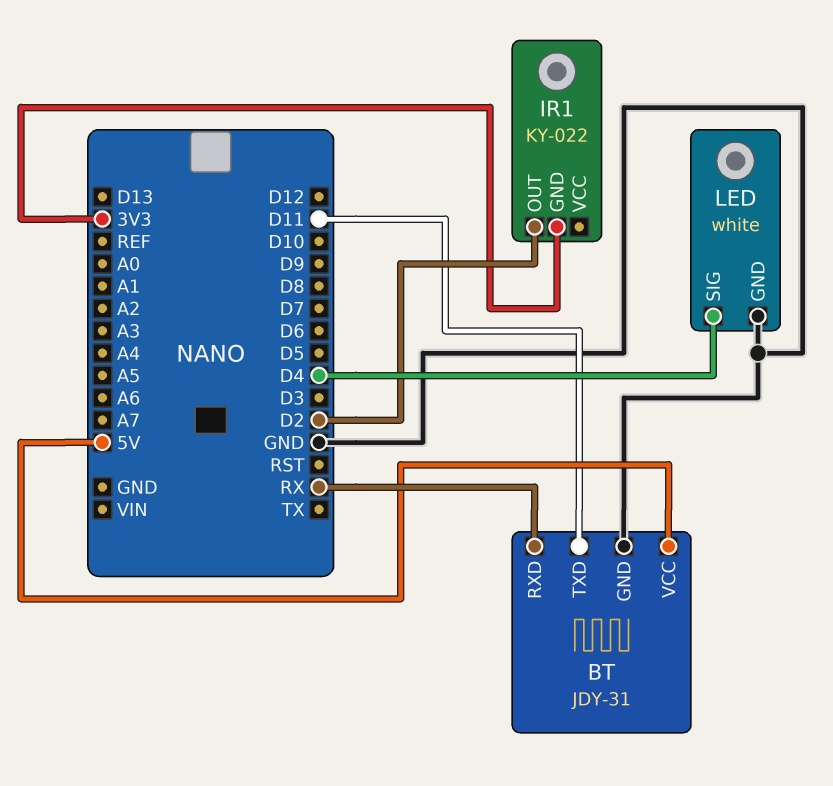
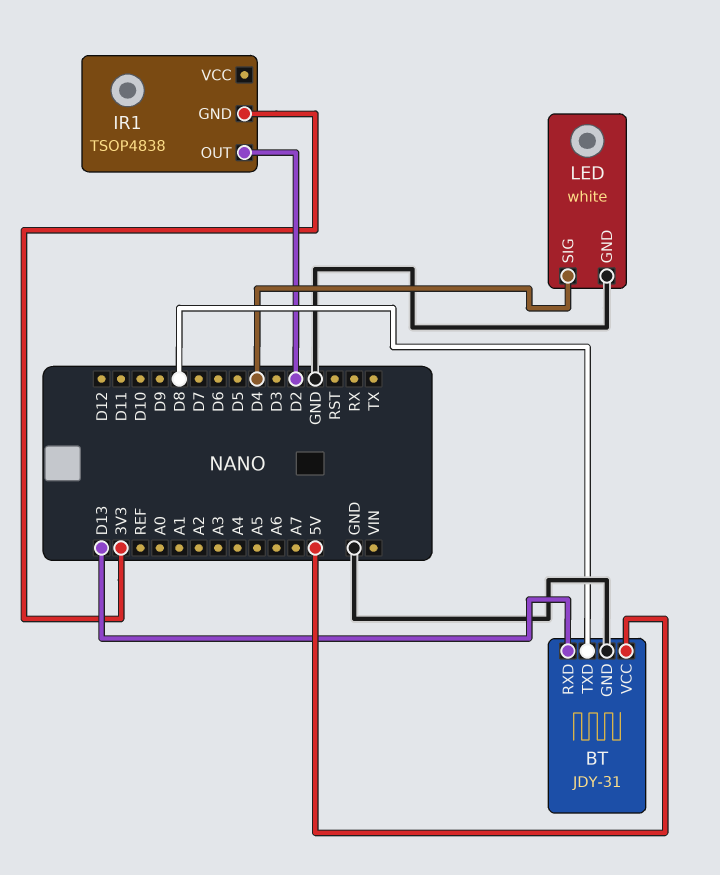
BT pin RXD: RX -> D13
BT pin TXD: D11 -> D8
IR1: KY-022 -> TSOP4838

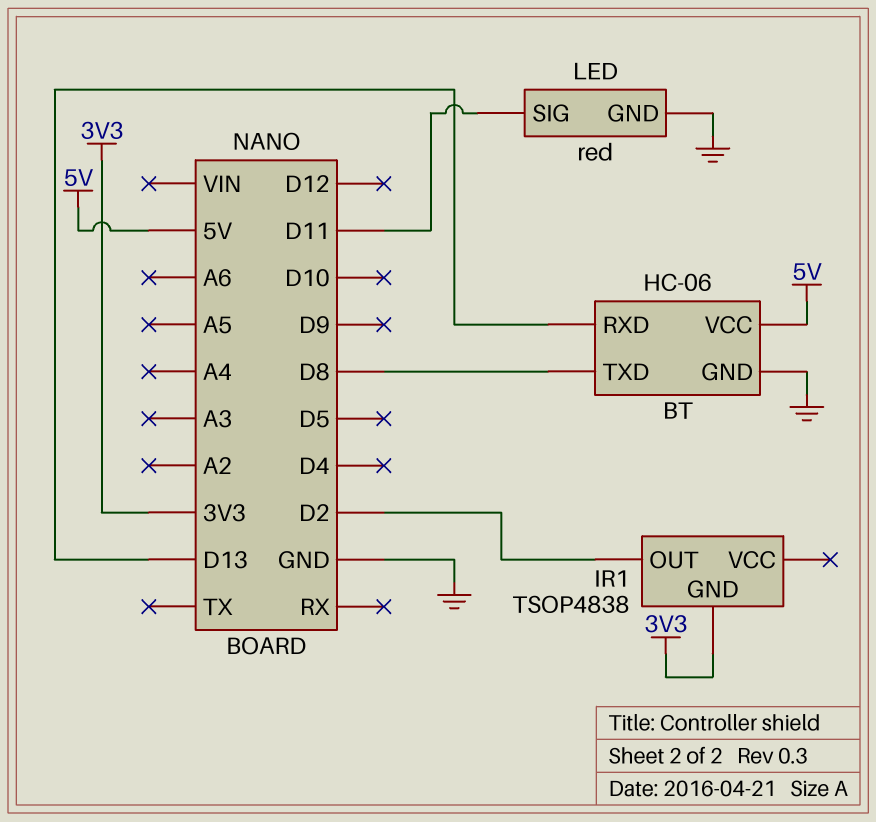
BT: JDY-31 -> HC-06
LED: white -> red
LED pin SIG: D4 -> D11

